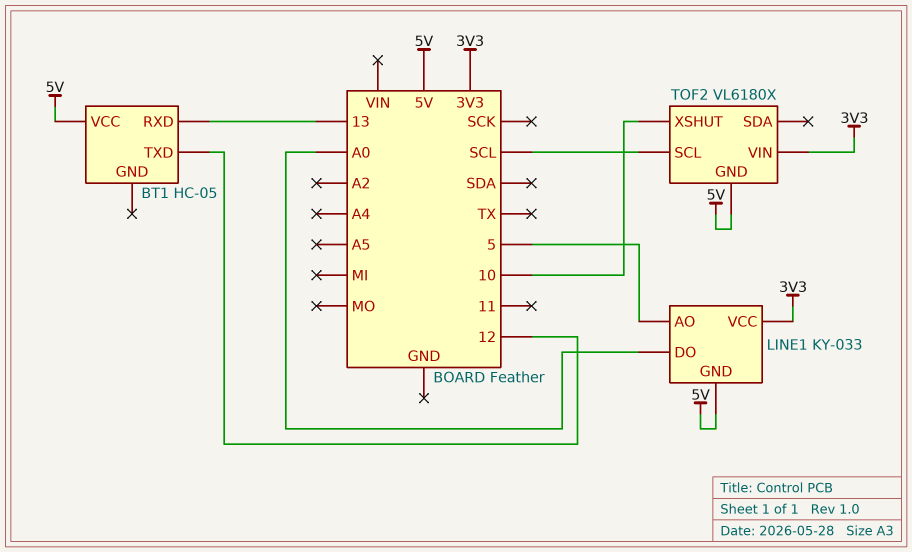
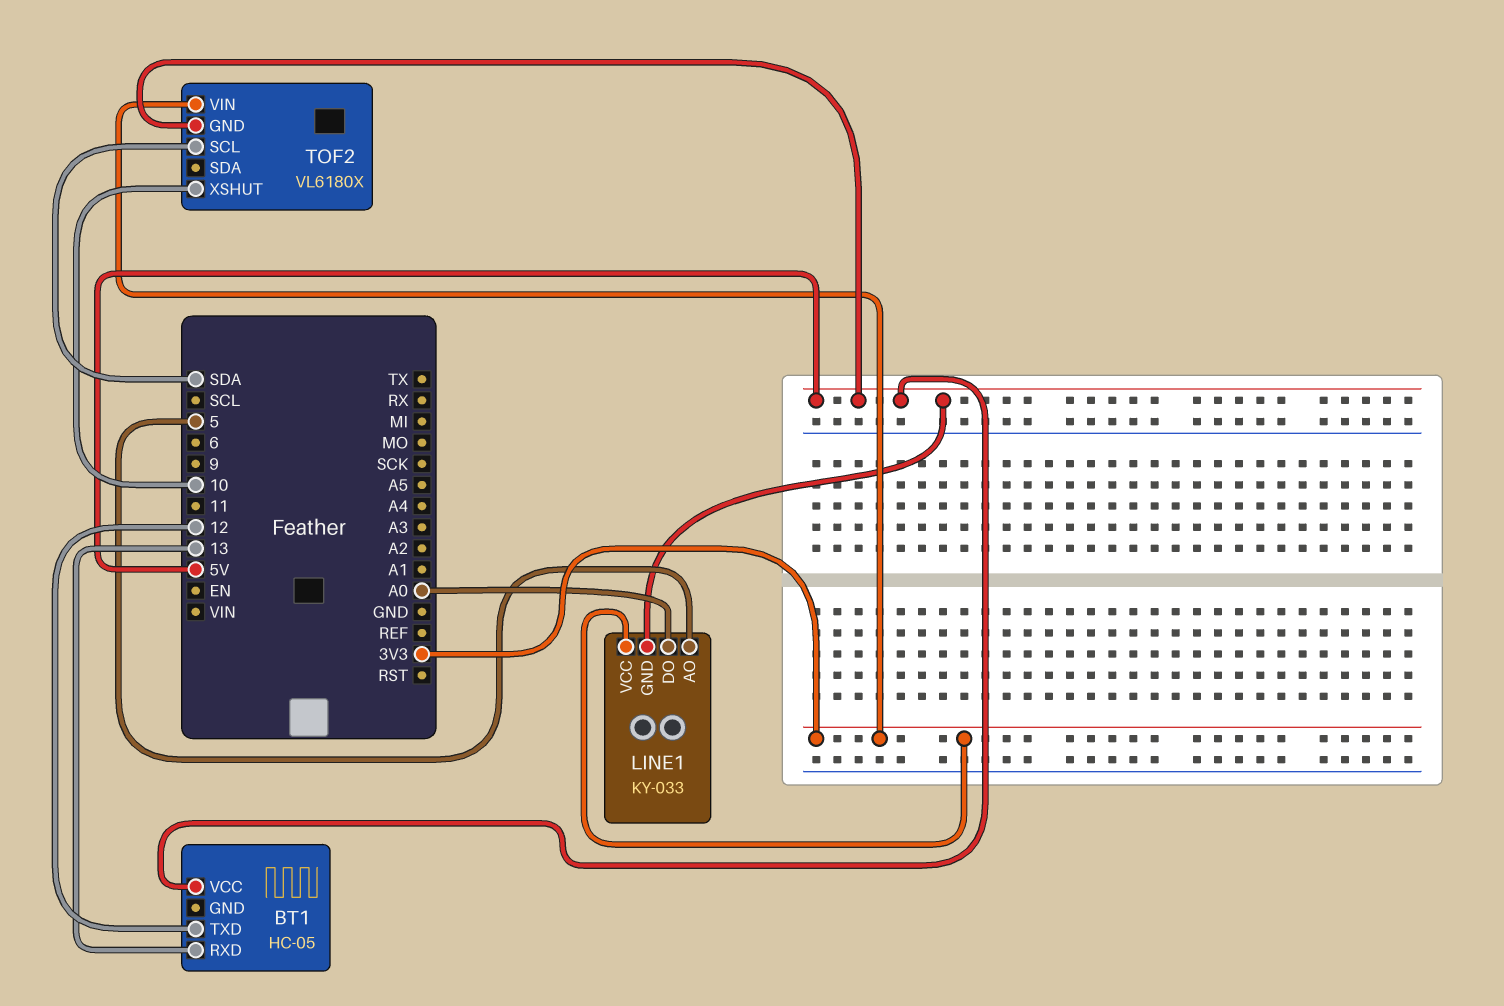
TOF2 pin SCL: SCL -> SDA

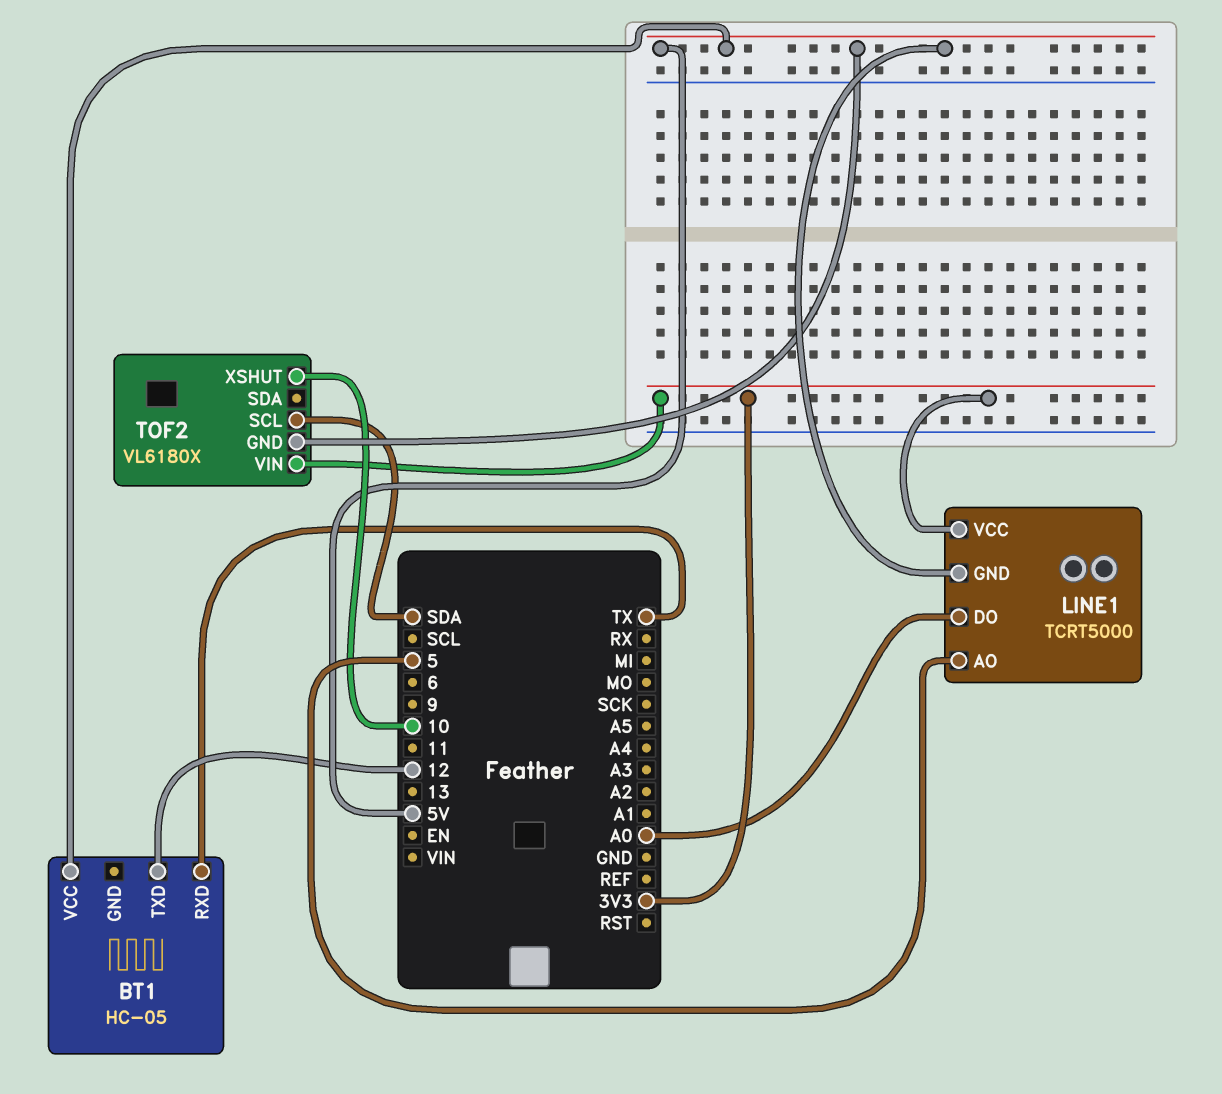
BT1 pin RXD: 13 -> TX
LINE1: KY-033 -> TCRT5000

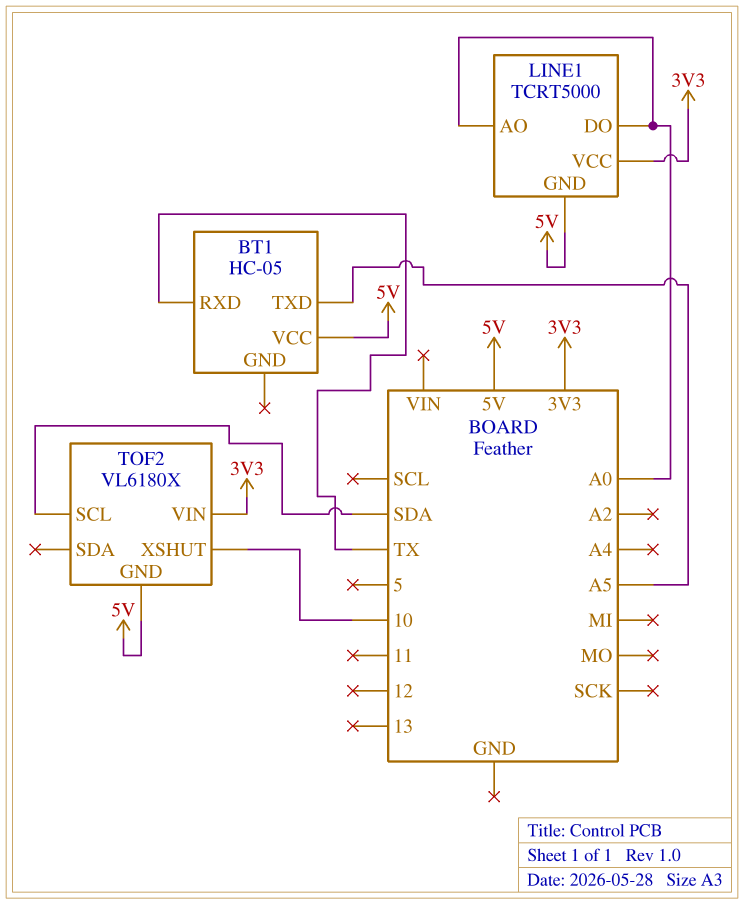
BT1 pin TXD: 12 -> A5
LINE1 pin AO: 5 -> A0

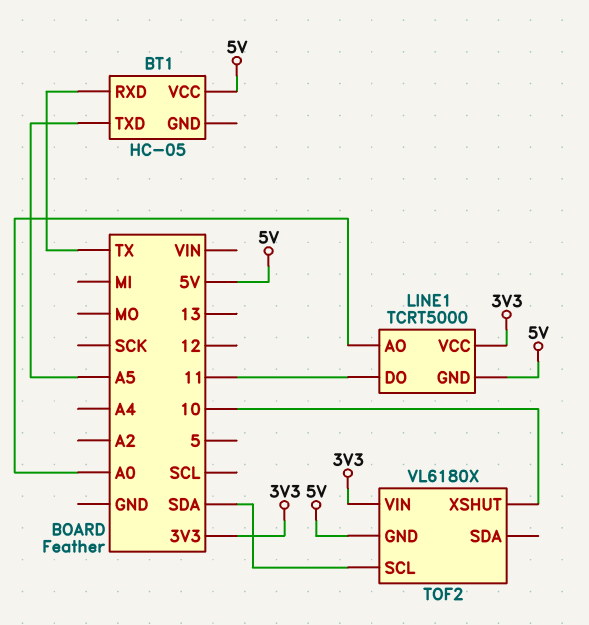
LINE1 pin DO: A0 -> 11

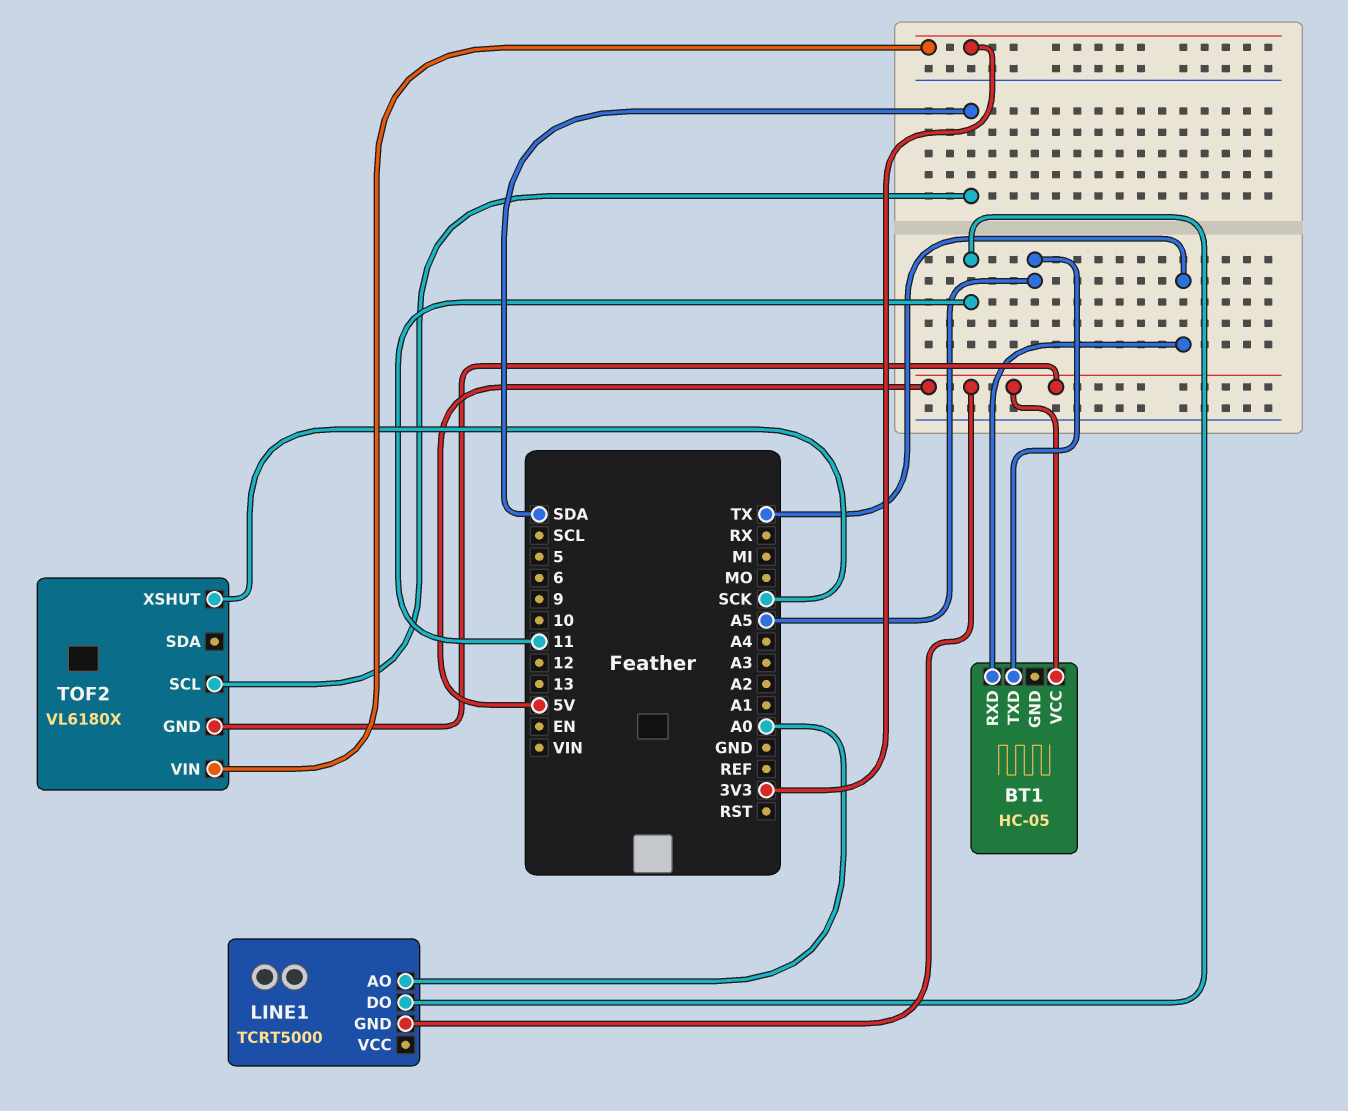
LINE1 pin VCC: 3V3 -> none
TOF2 pin XSHUT: 10 -> SCK

